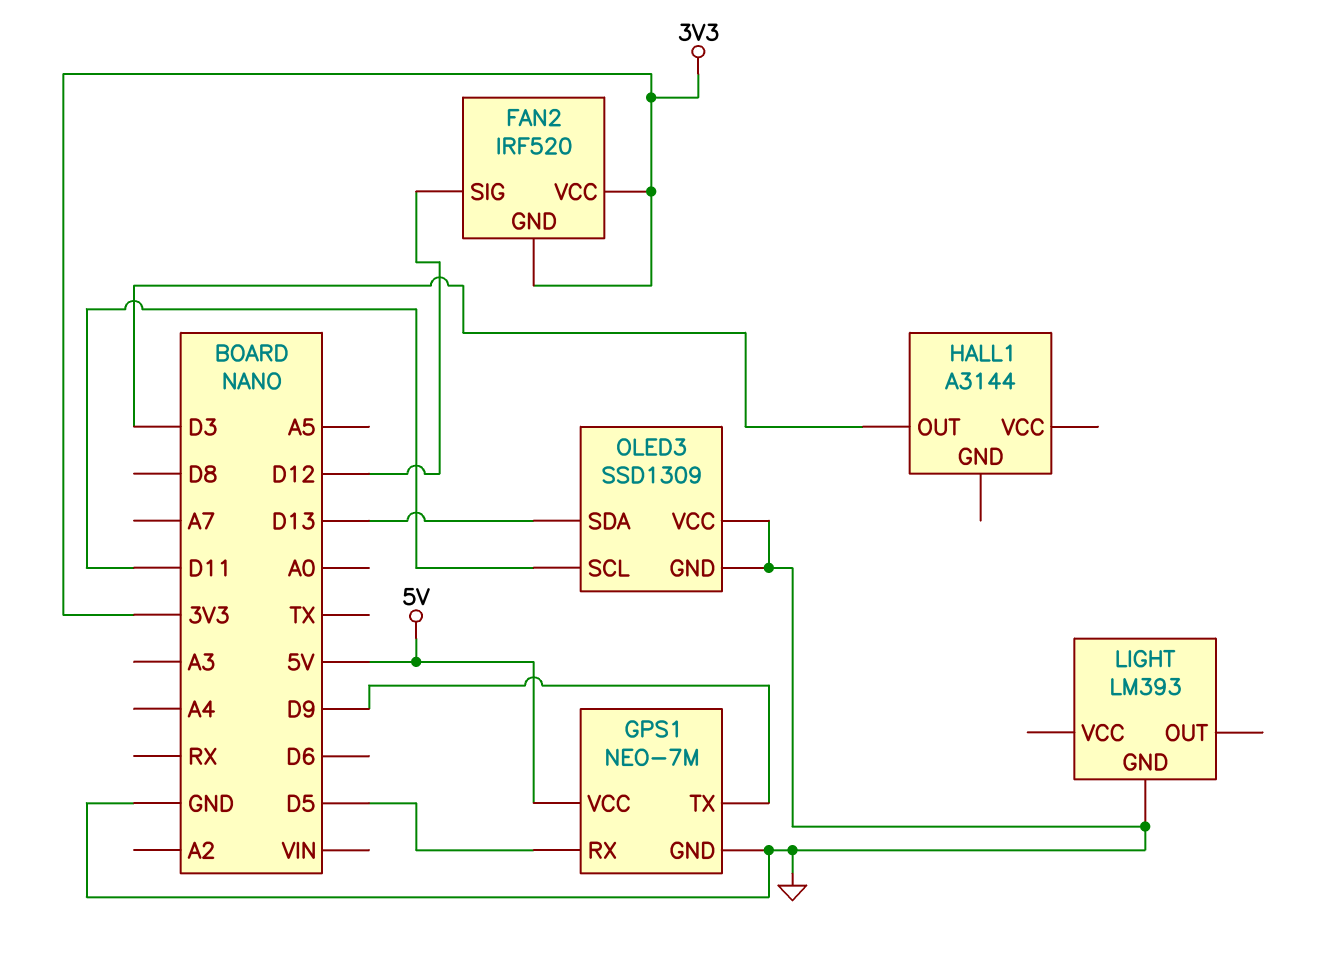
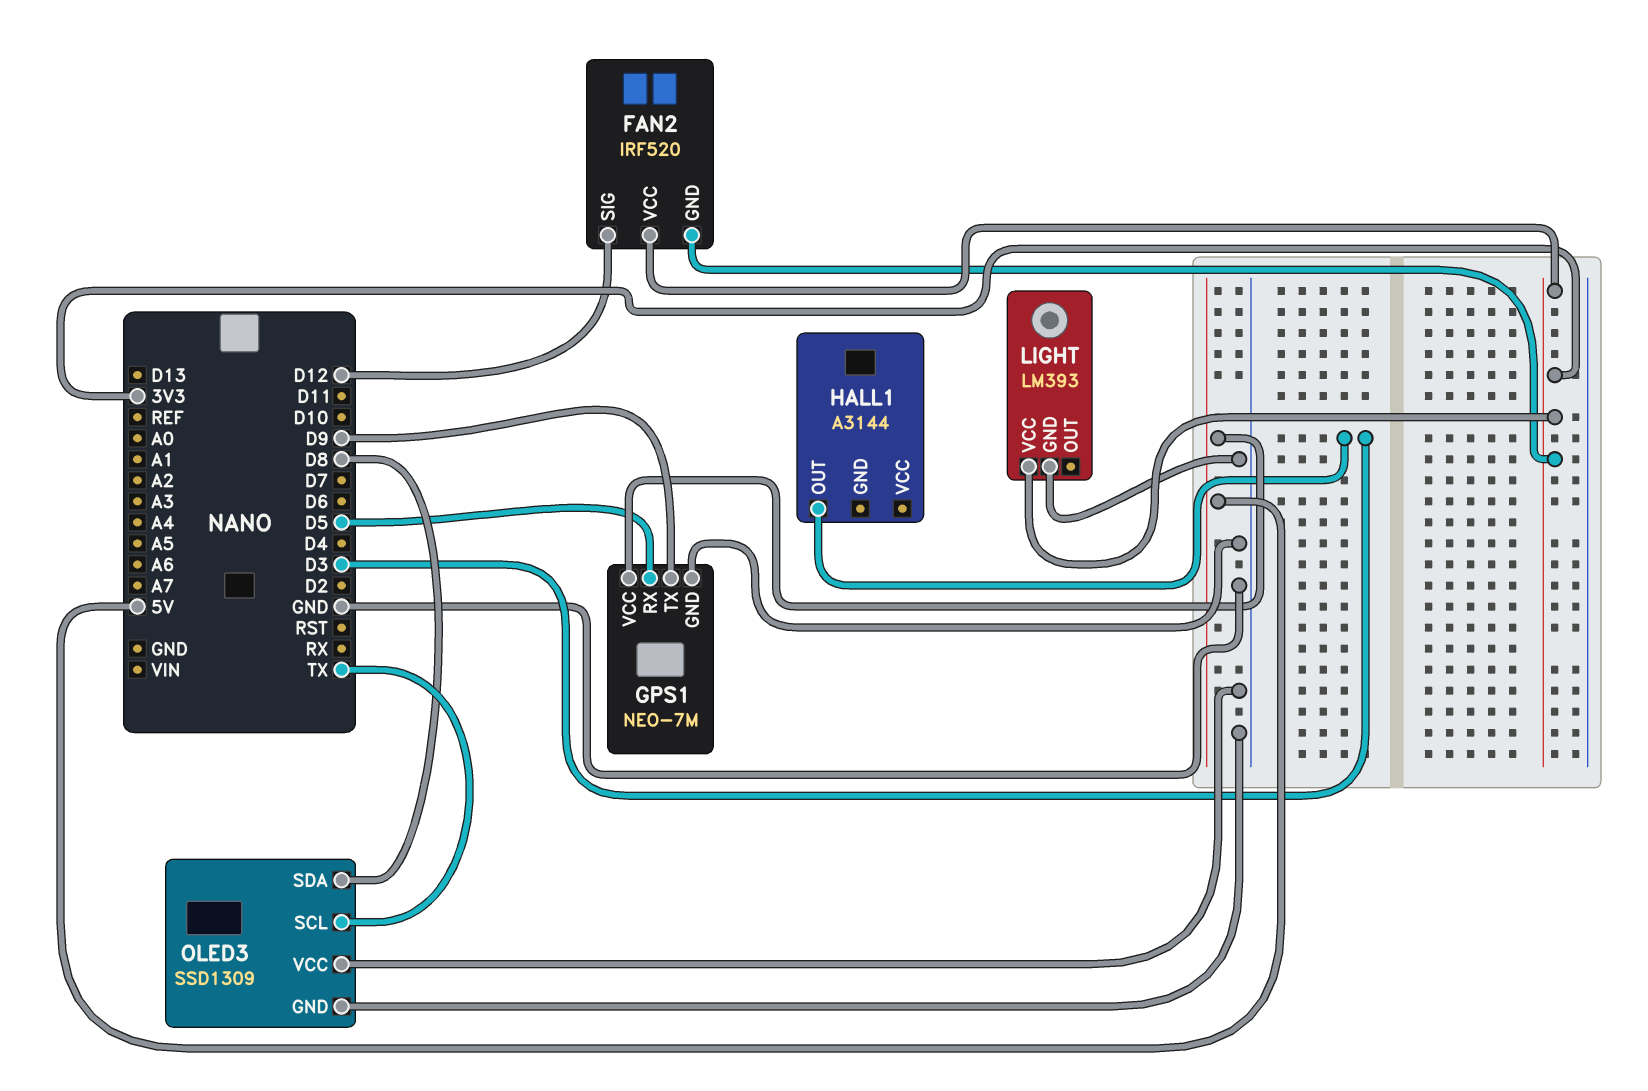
LIGHT pin VCC: none -> 3V3
OLED3 pin SCL: D11 -> TX
OLED3 pin SDA: D13 -> D8

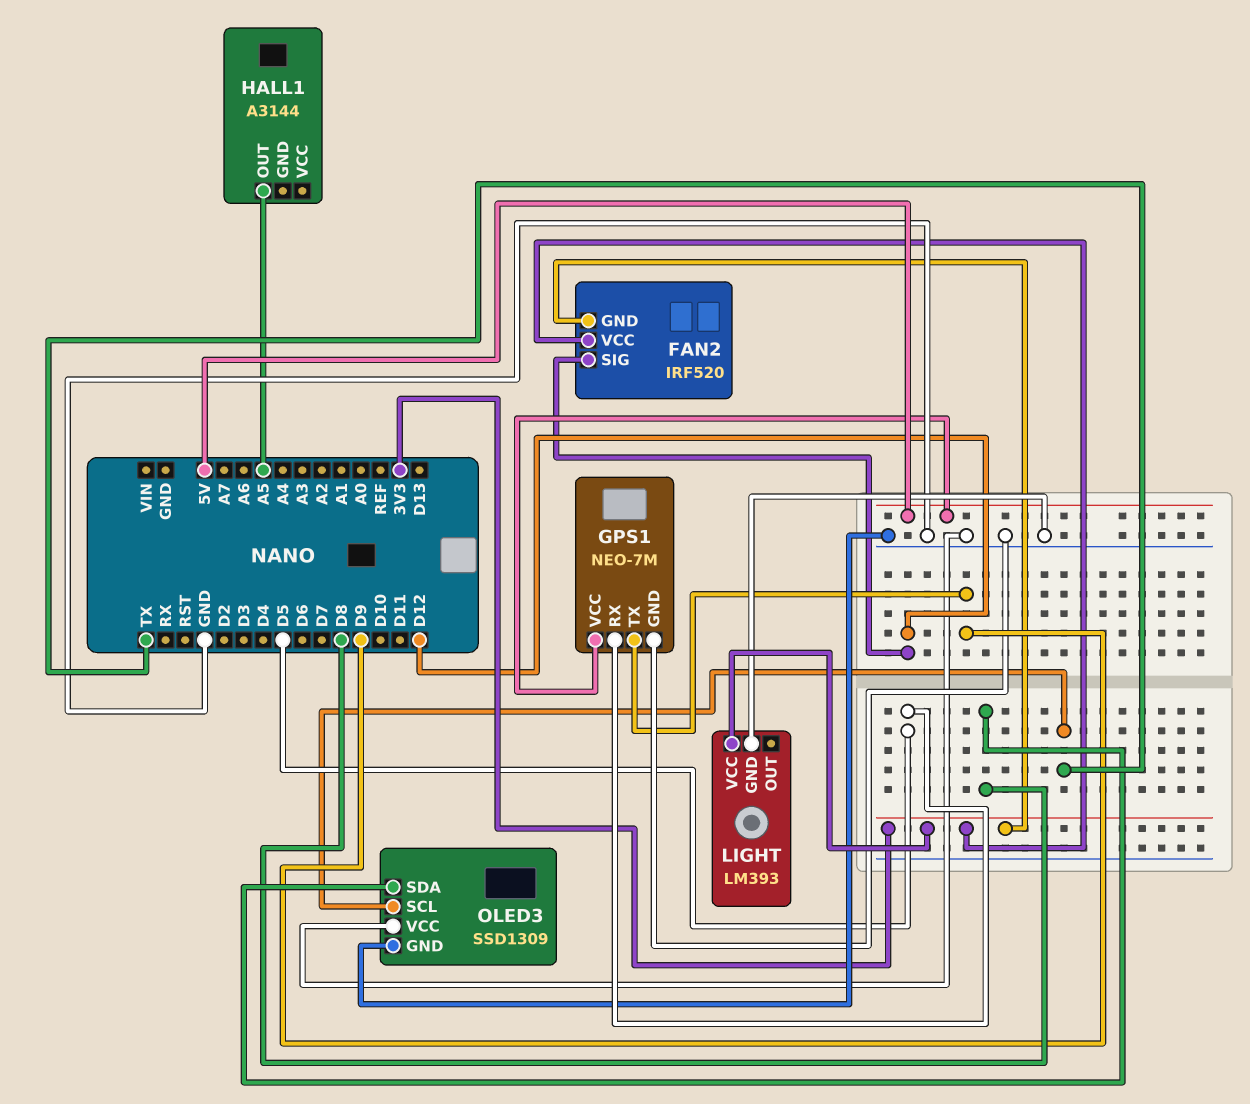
HALL1 pin OUT: D3 -> A5

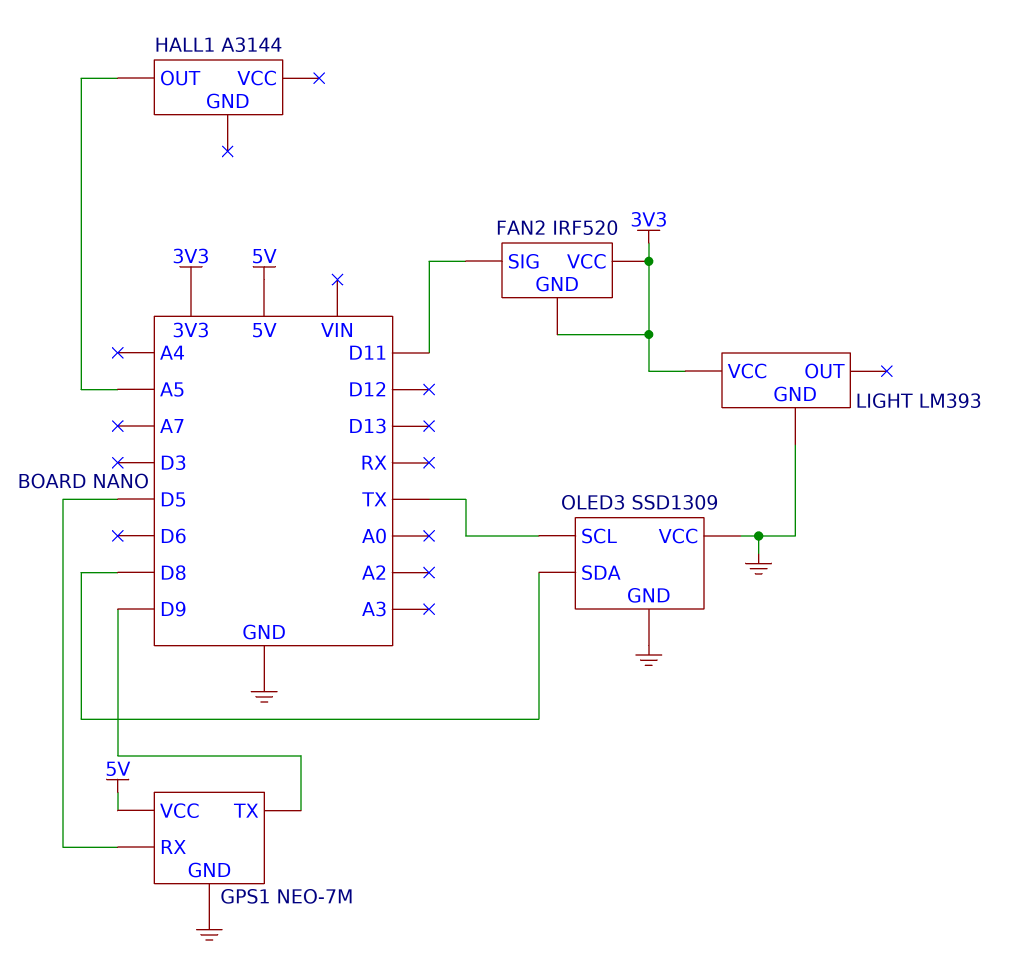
FAN2 pin SIG: D12 -> D11

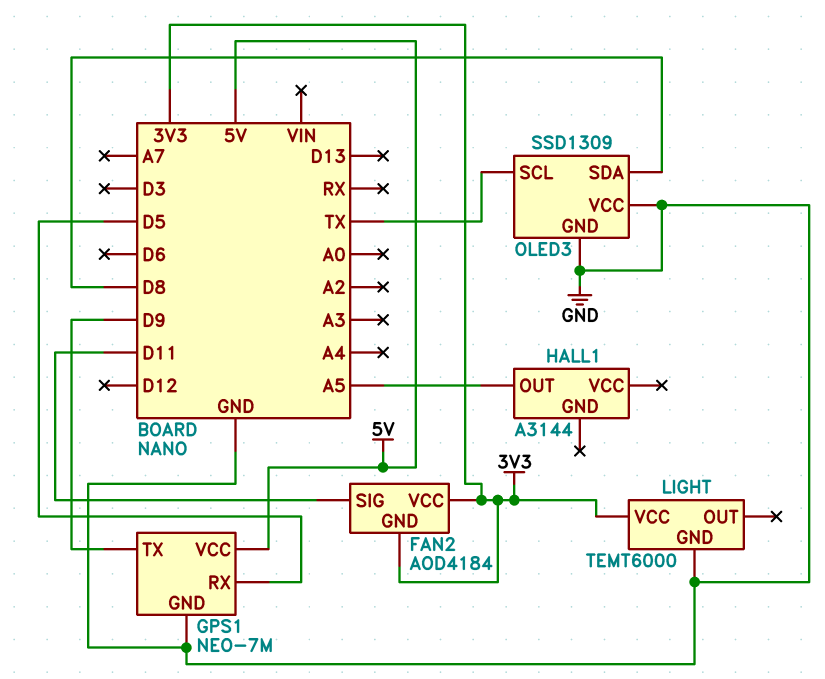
FAN2: IRF520 -> AOD4184
LIGHT: LM393 -> TEMT6000

